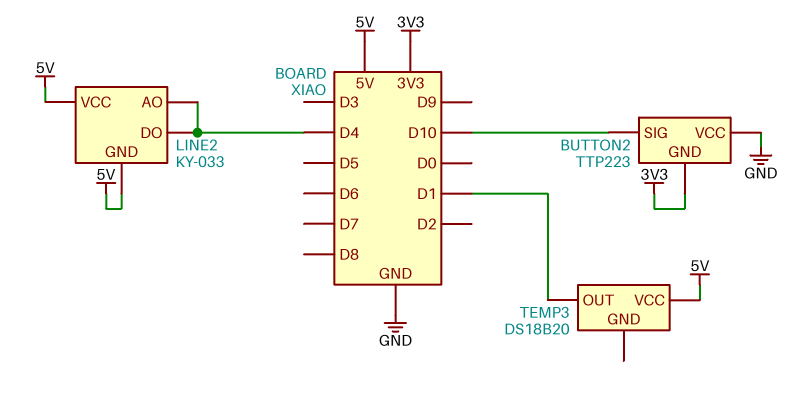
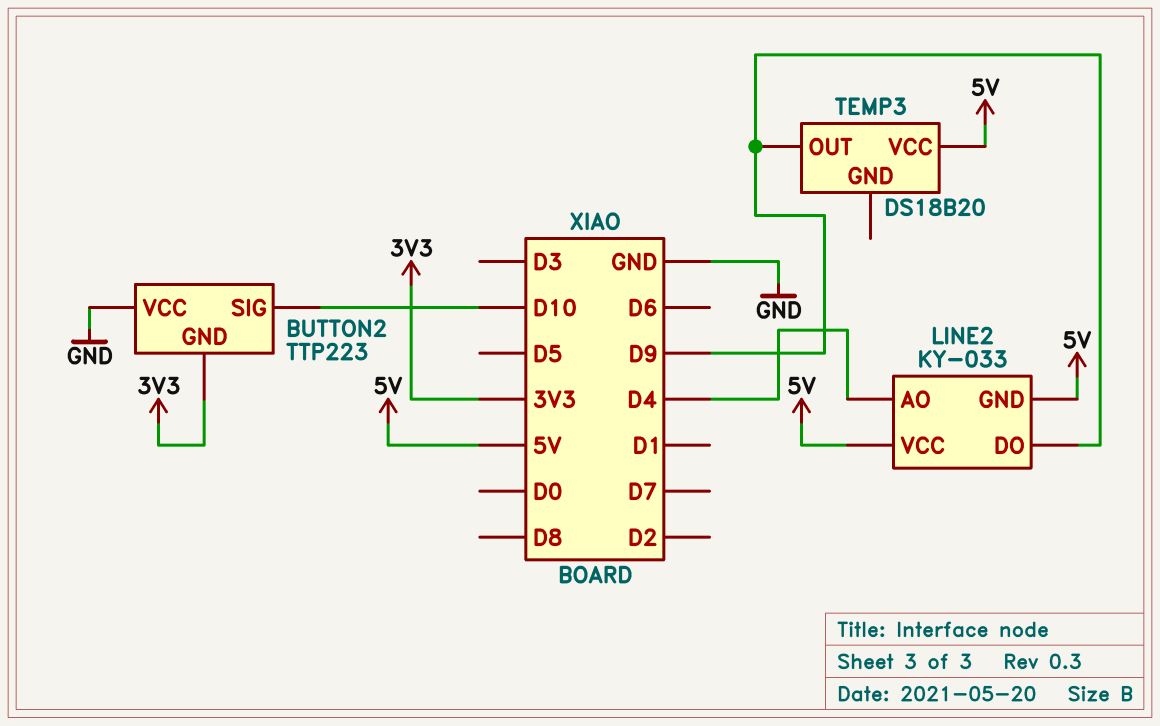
LINE2 pin DO: D4 -> D9
TEMP3 pin OUT: D1 -> D9

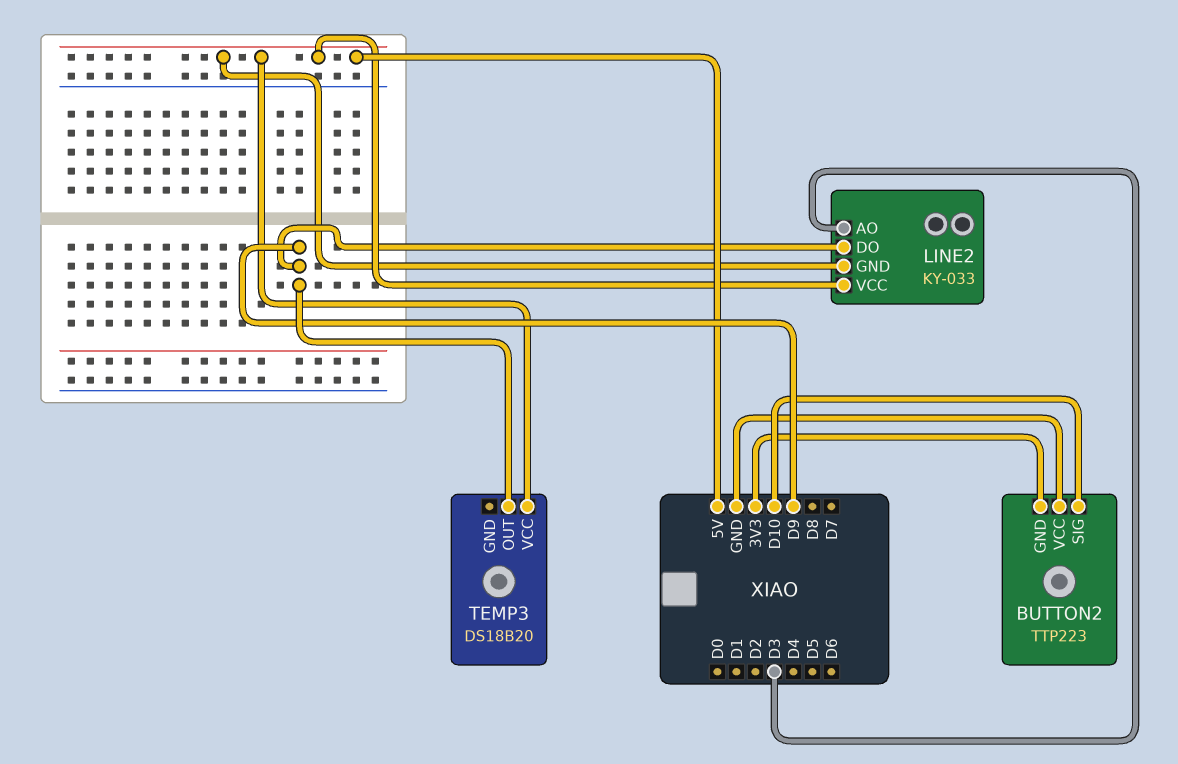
LINE2 pin AO: D4 -> D3

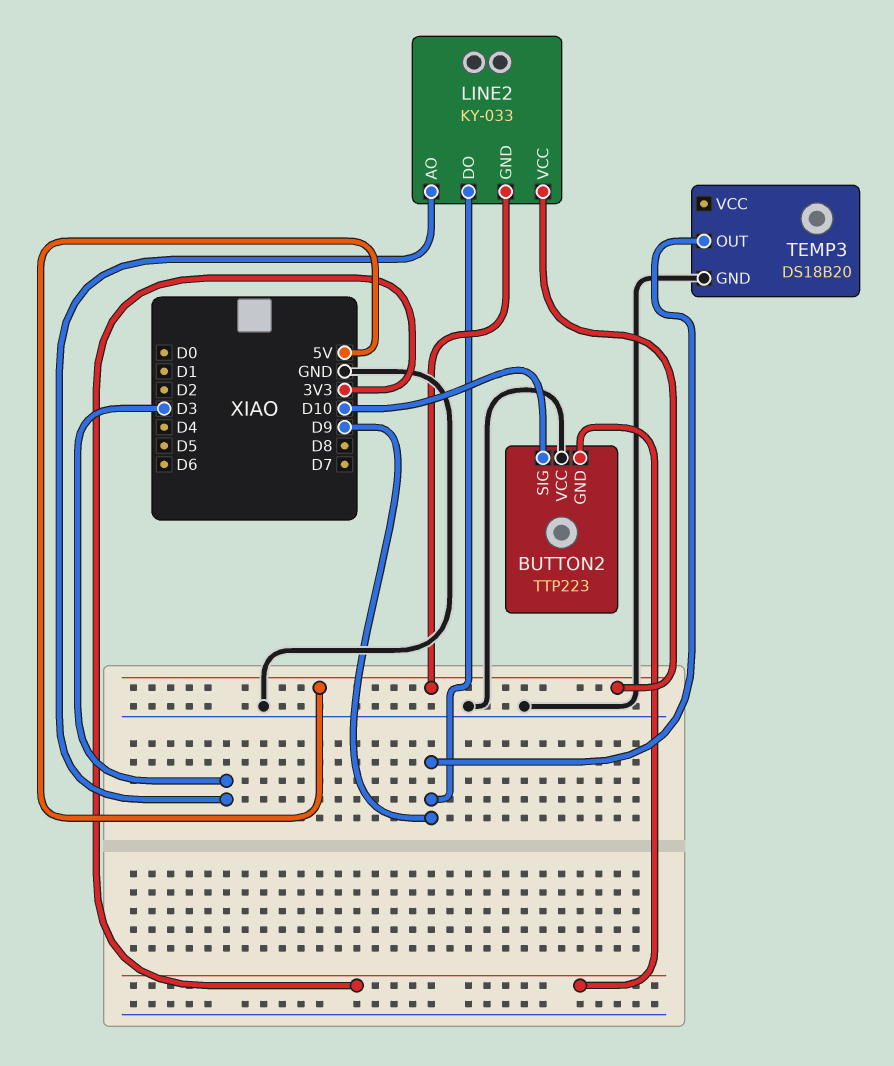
TEMP3 pin GND: none -> GND
TEMP3 pin VCC: 5V -> none

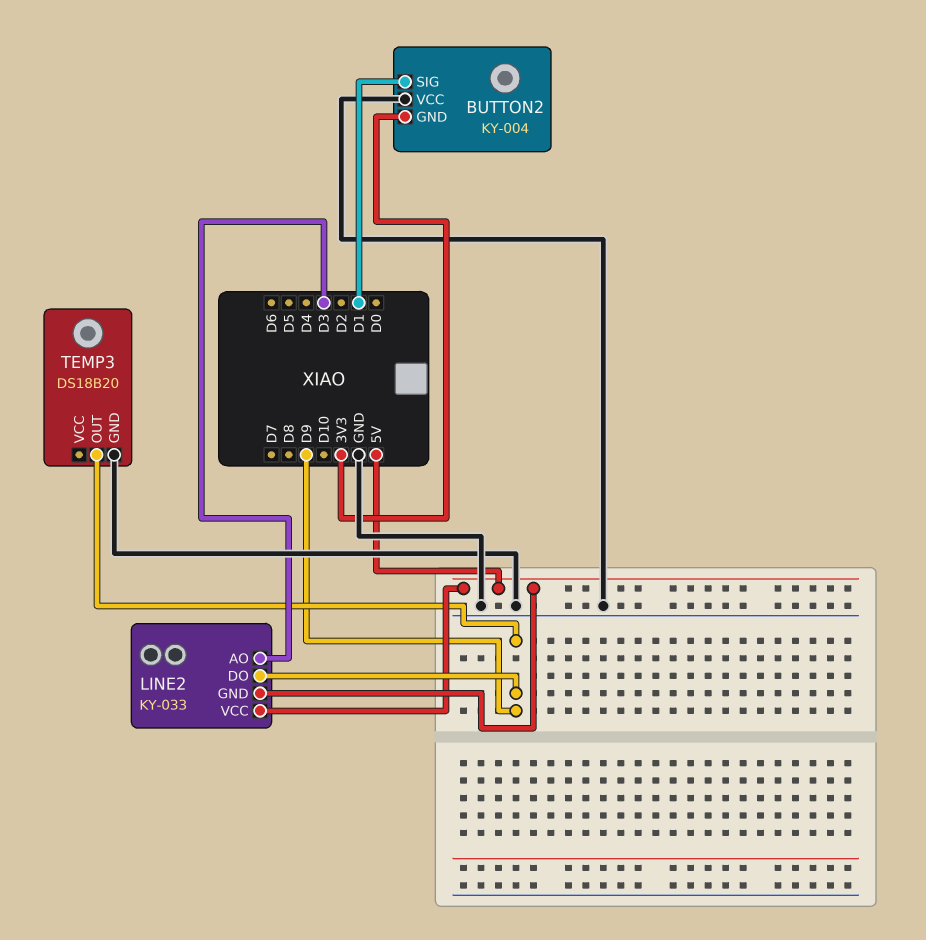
BUTTON2: TTP223 -> KY-004
BUTTON2 pin SIG: D10 -> D1

